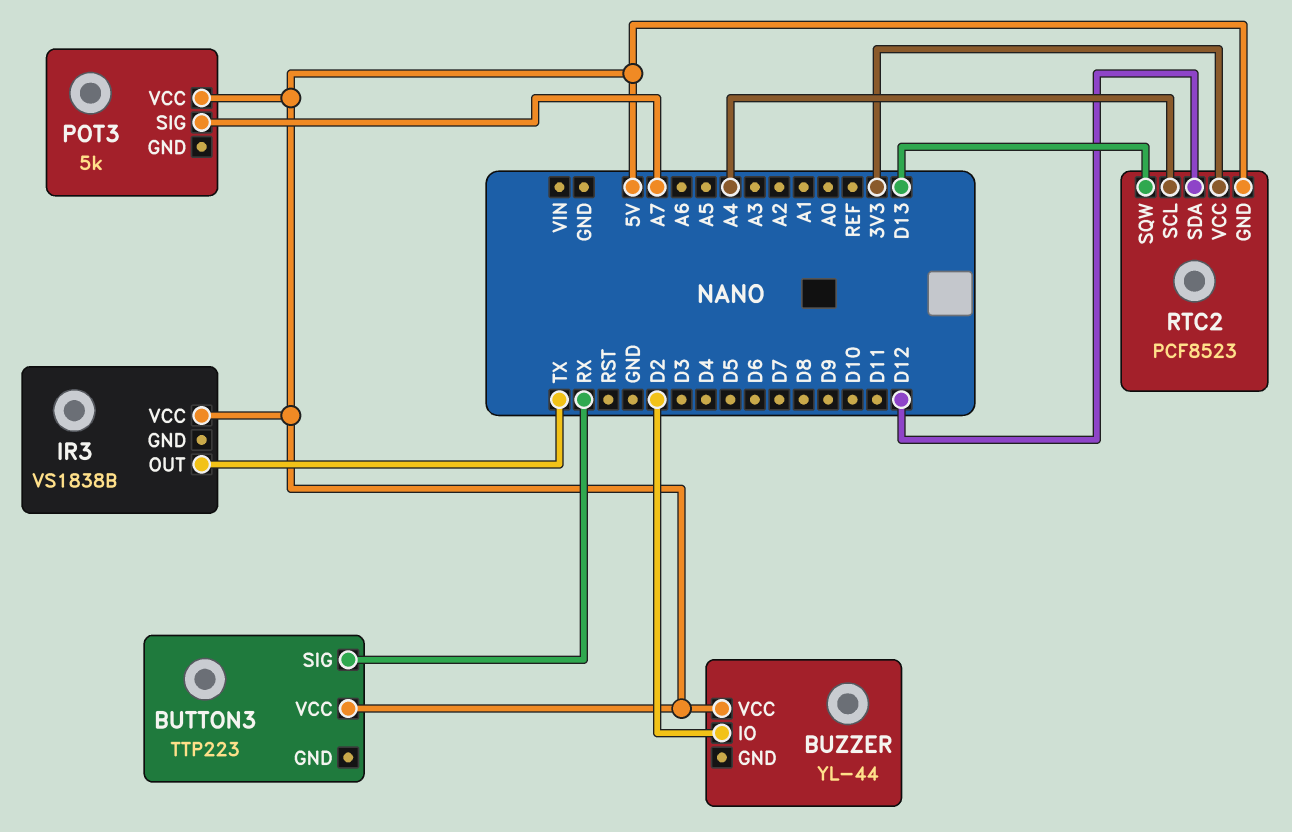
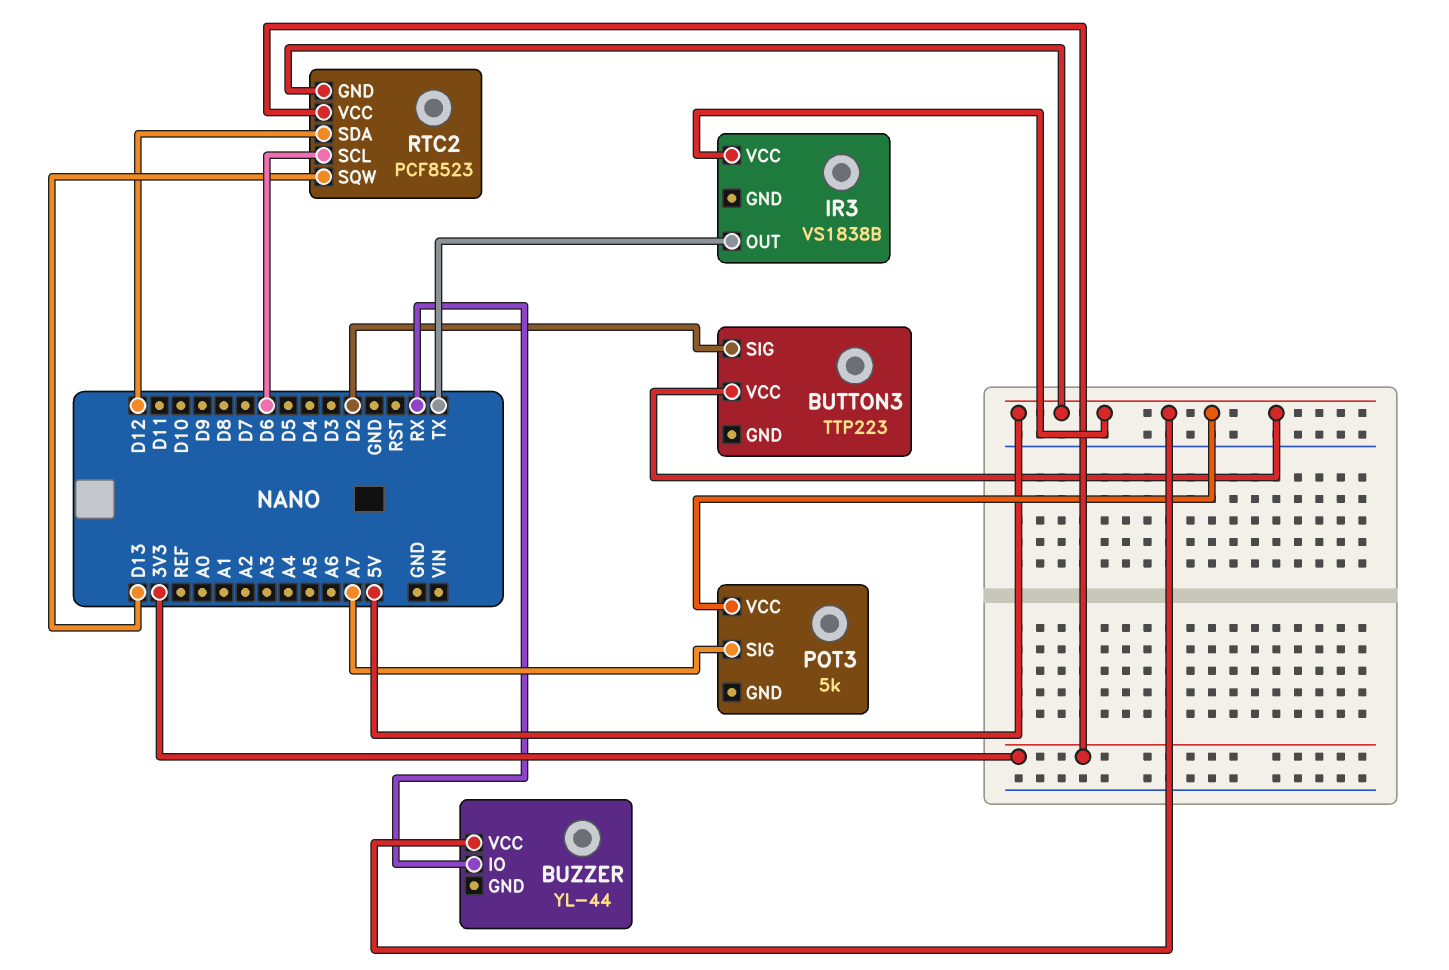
BUTTON3 pin SIG: RX -> D2
BUZZER pin IO: D2 -> RX
RTC2 pin SCL: A4 -> D6

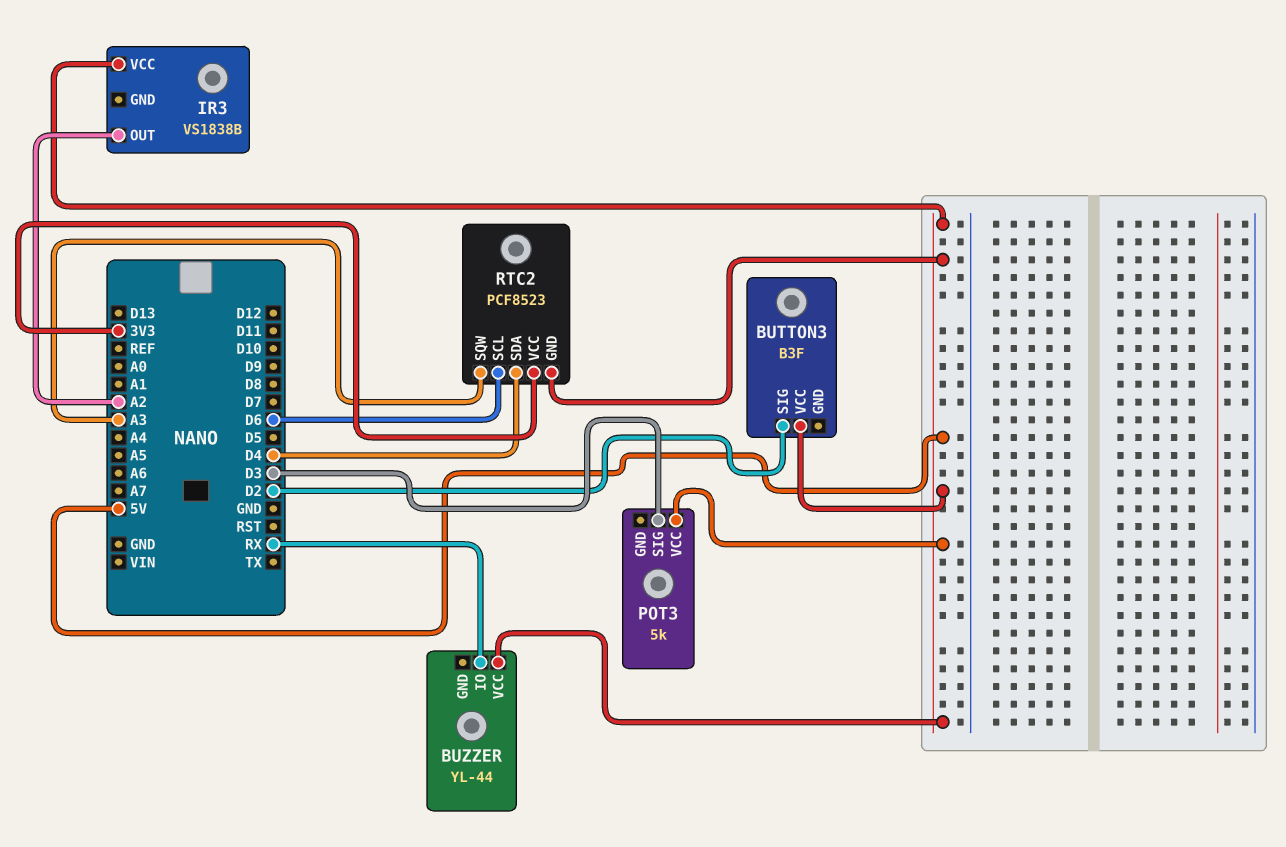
BUTTON3: TTP223 -> B3F
IR3 pin OUT: TX -> A2
POT3 pin SIG: A7 -> D3
RTC2 pin SDA: D12 -> D4
RTC2 pin SQW: D13 -> A3

